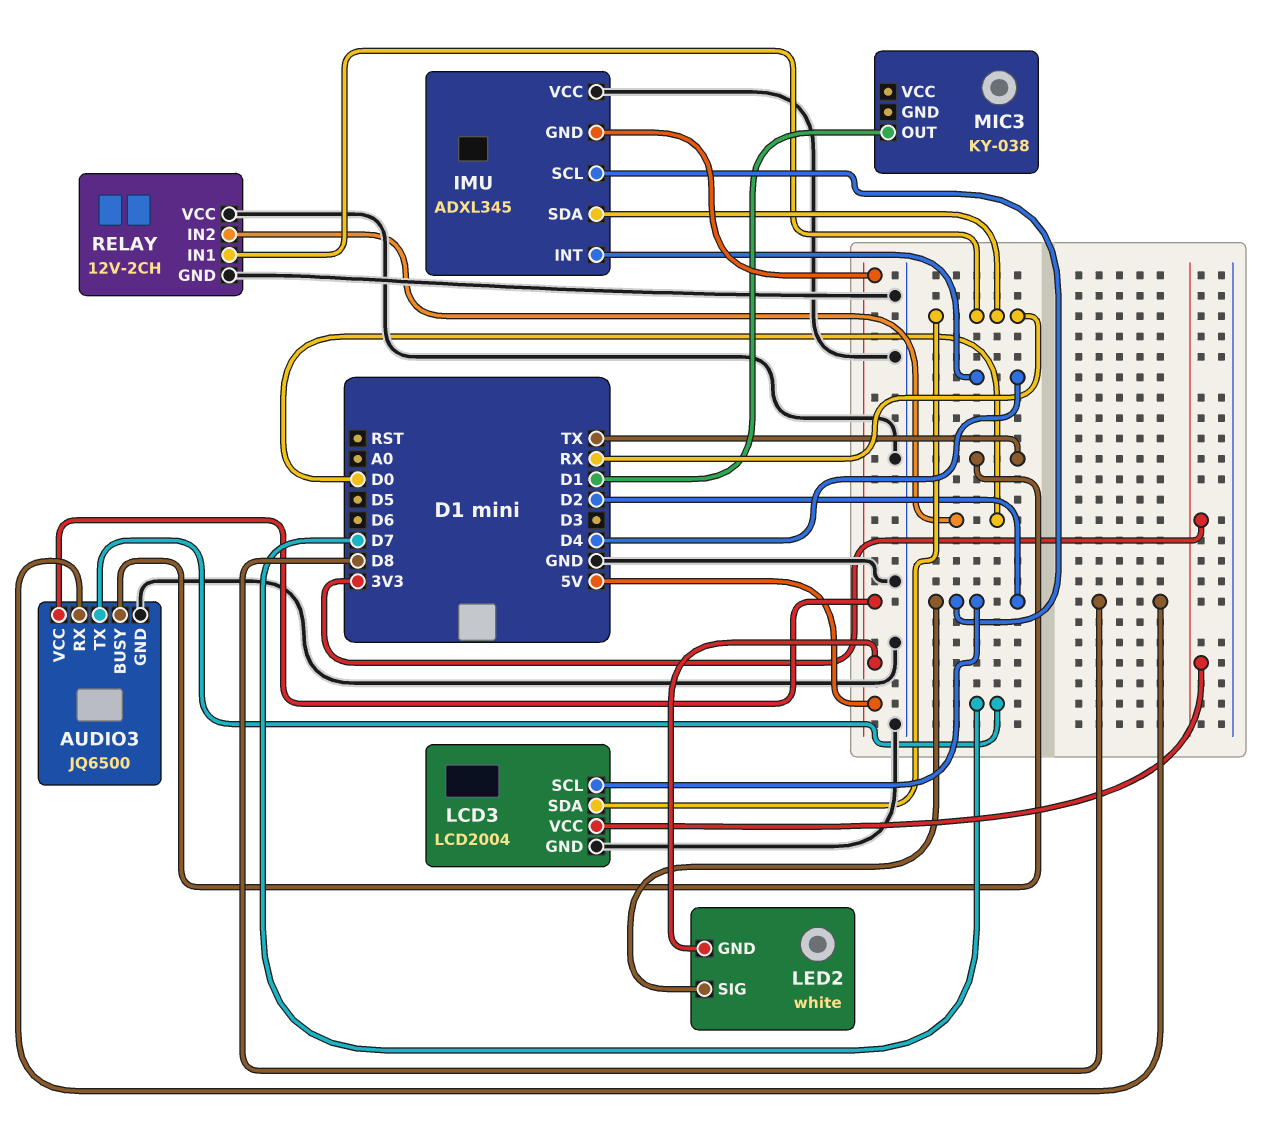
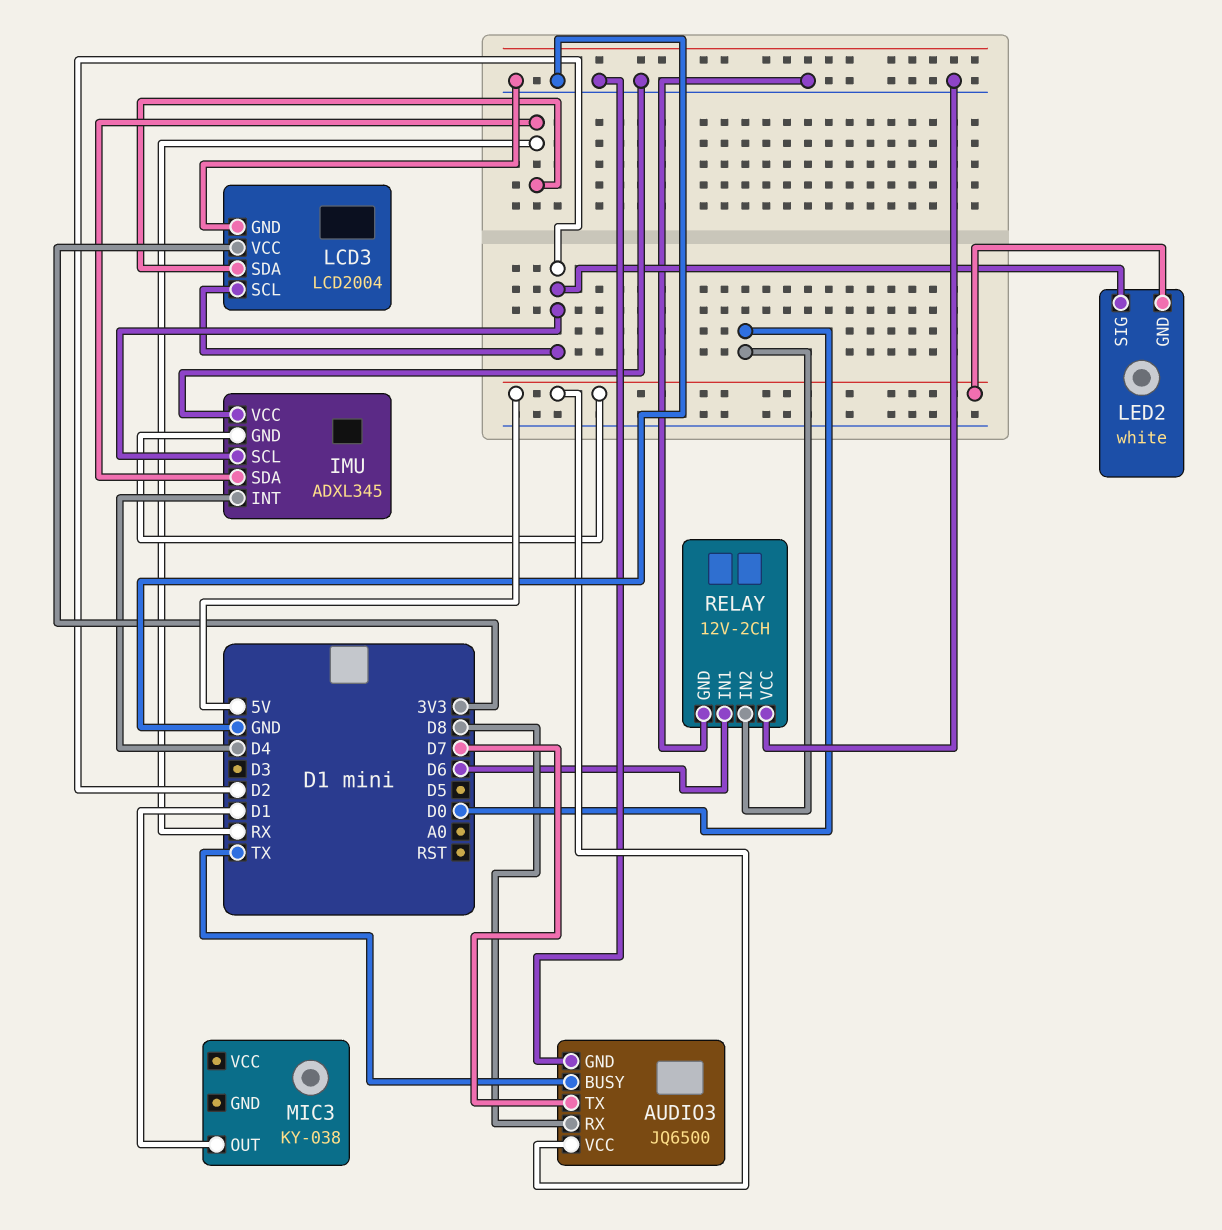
RELAY pin IN1: RX -> D6

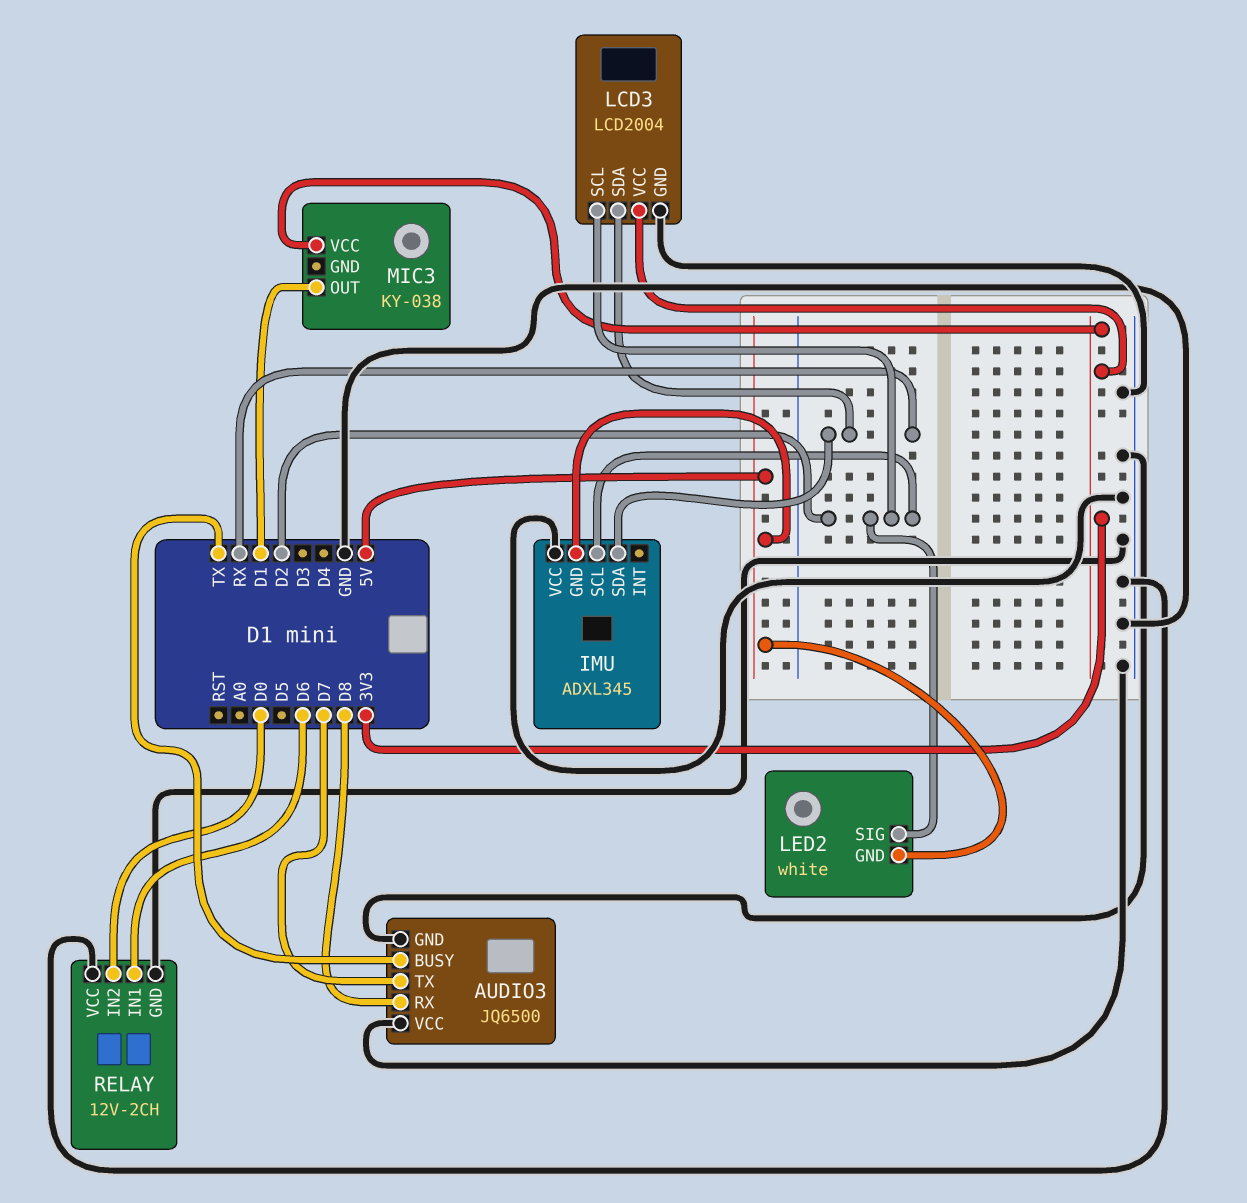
AUDIO3 pin VCC: 5V -> GND
IMU pin INT: D4 -> none
MIC3 pin VCC: none -> 3V3

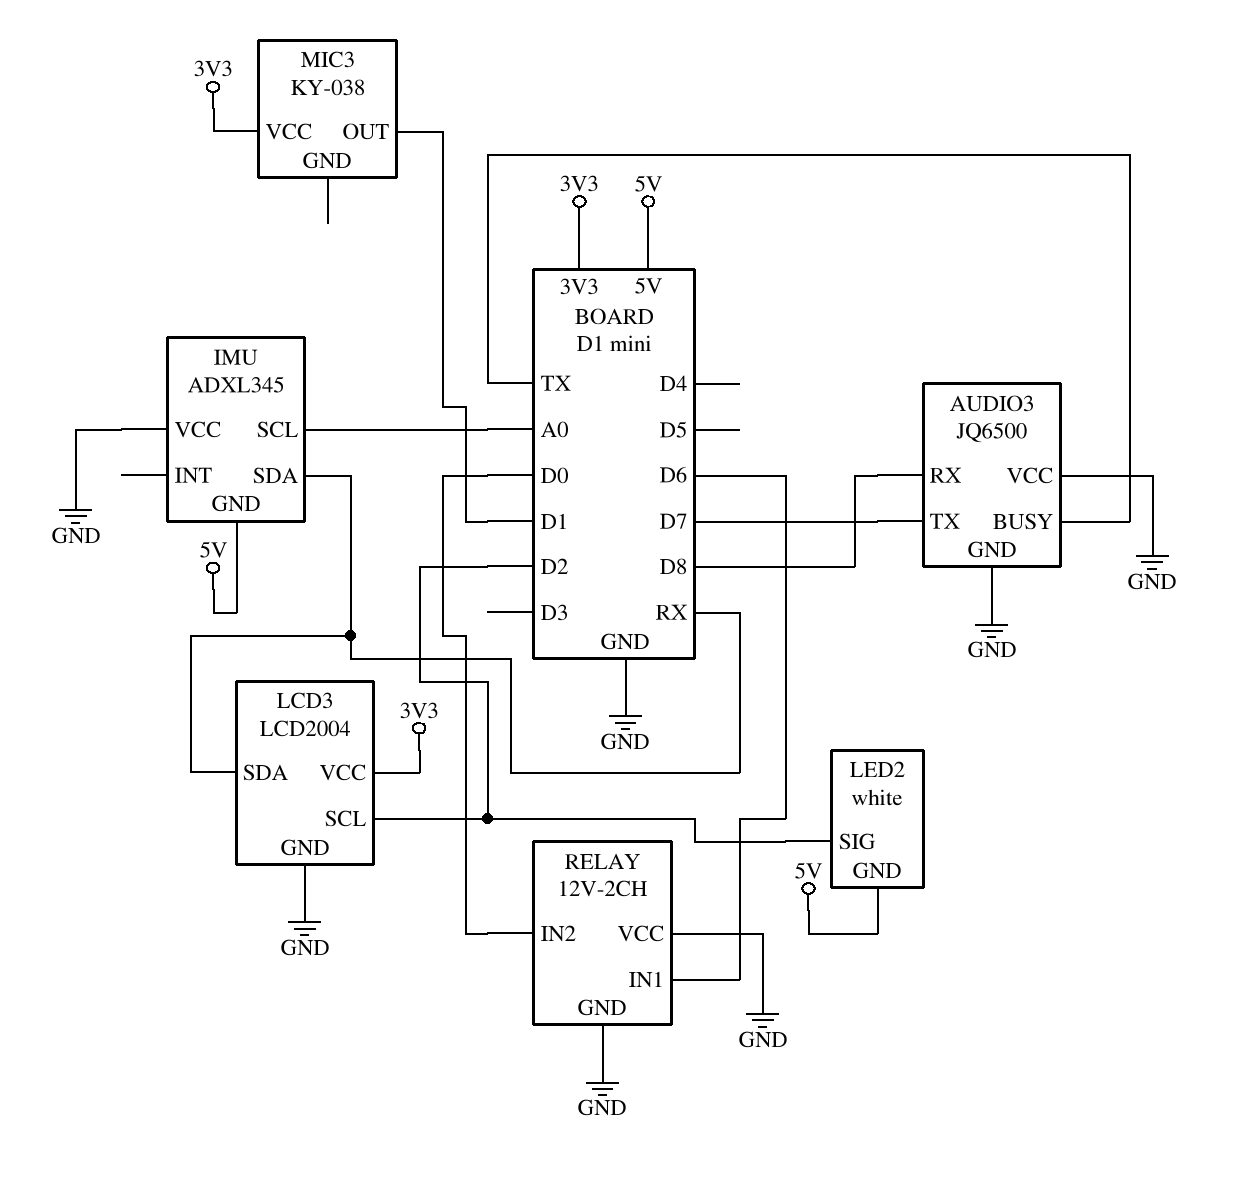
IMU pin SCL: D2 -> A0

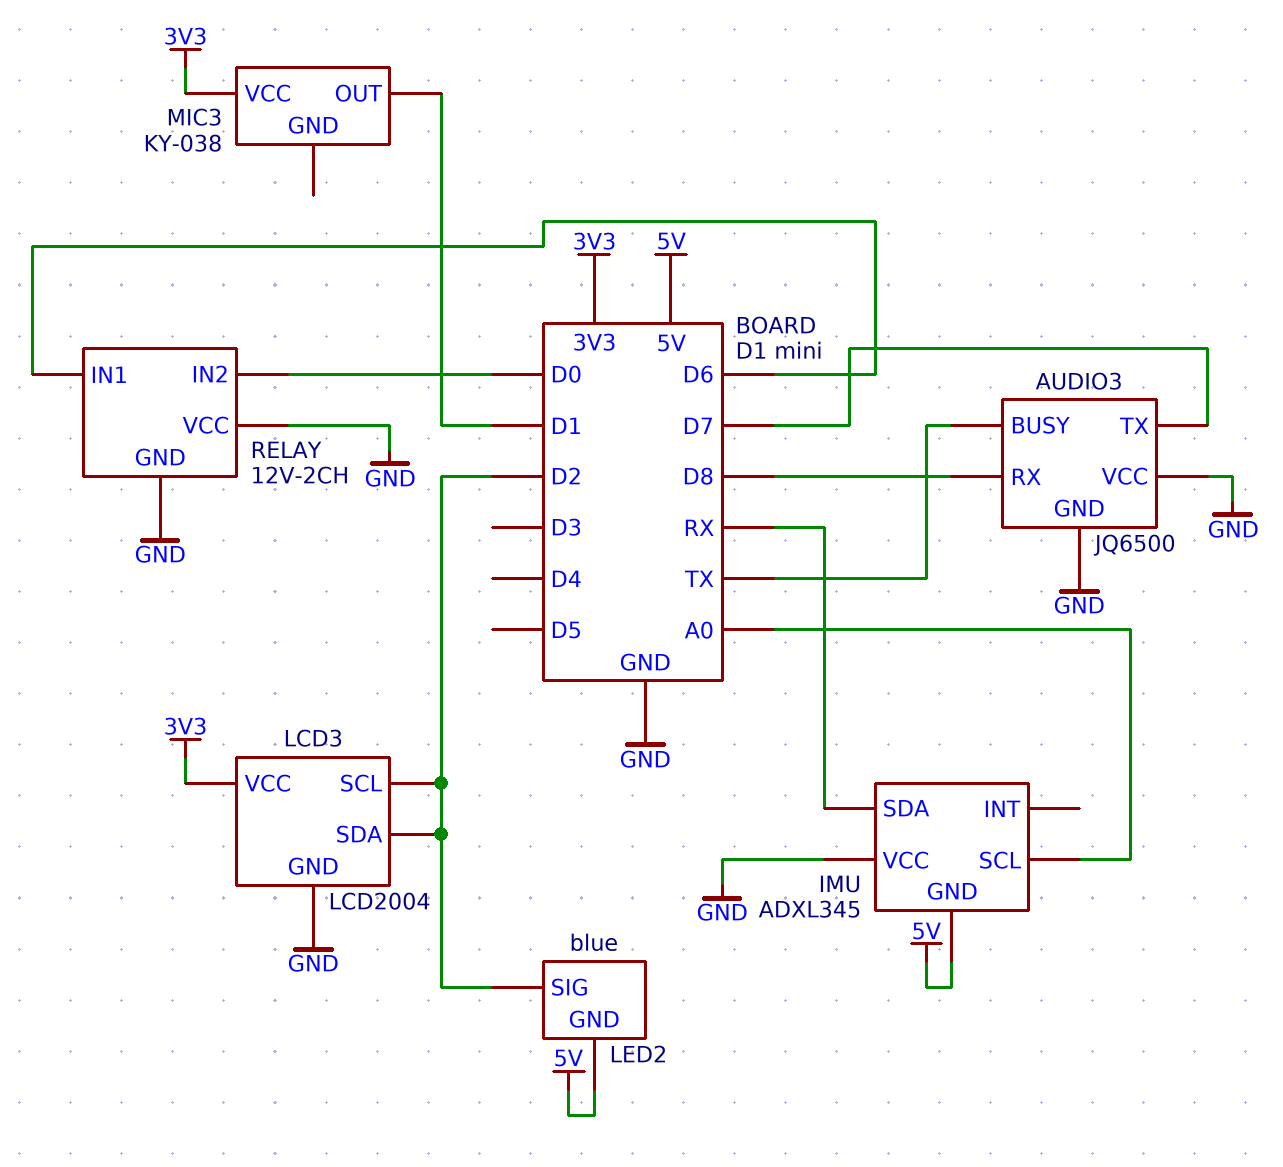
LCD3 pin SDA: RX -> D2
LED2: white -> blue

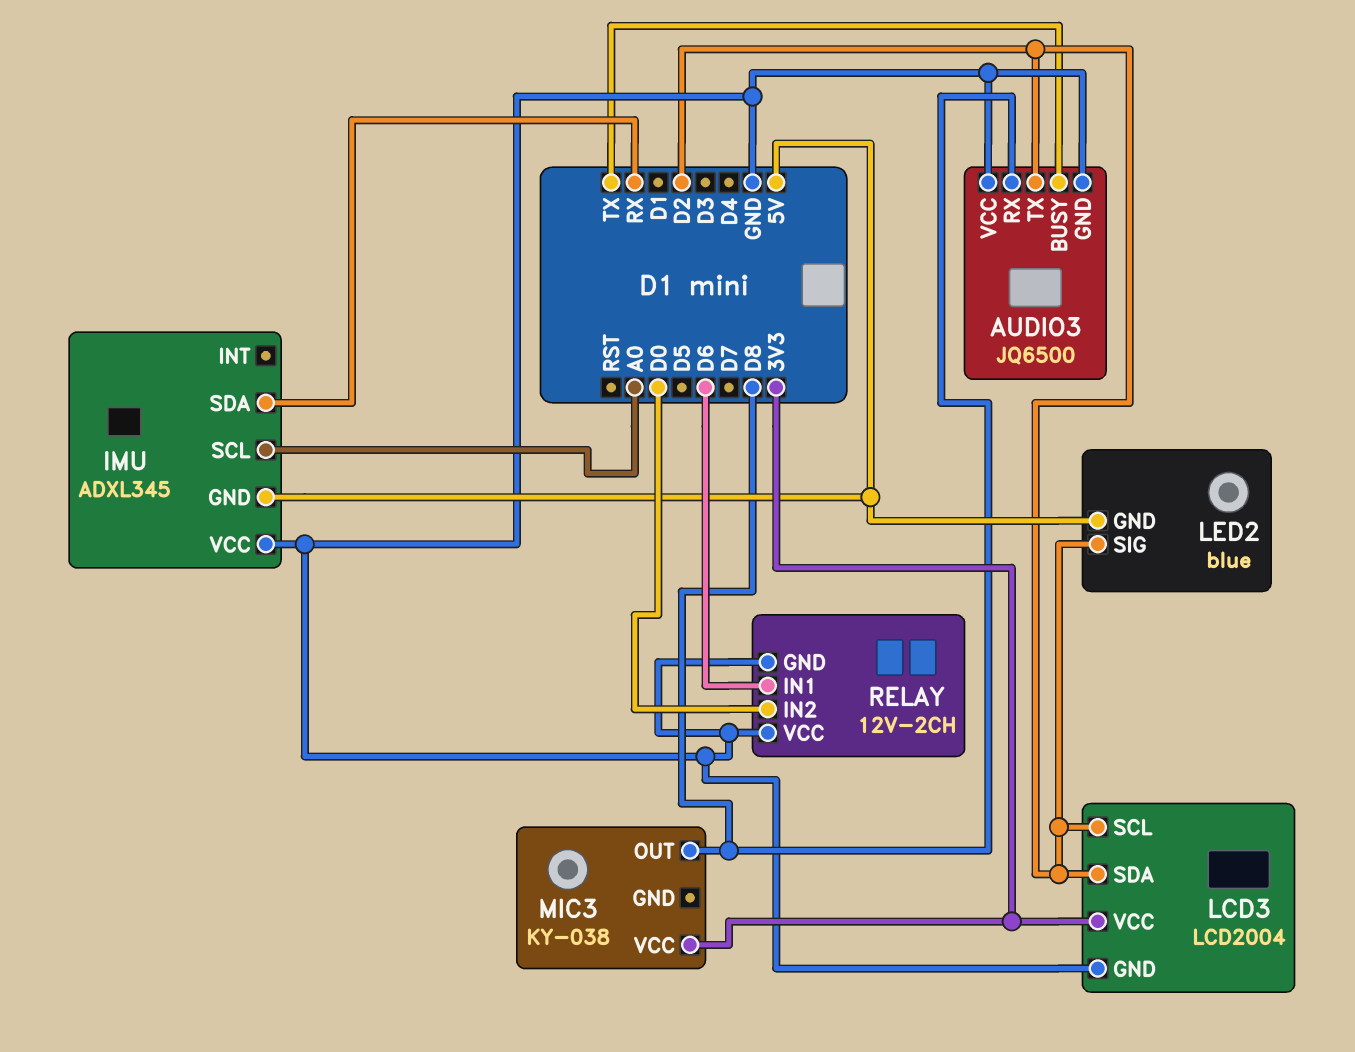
AUDIO3 pin TX: D7 -> D2
MIC3 pin OUT: D1 -> D8

